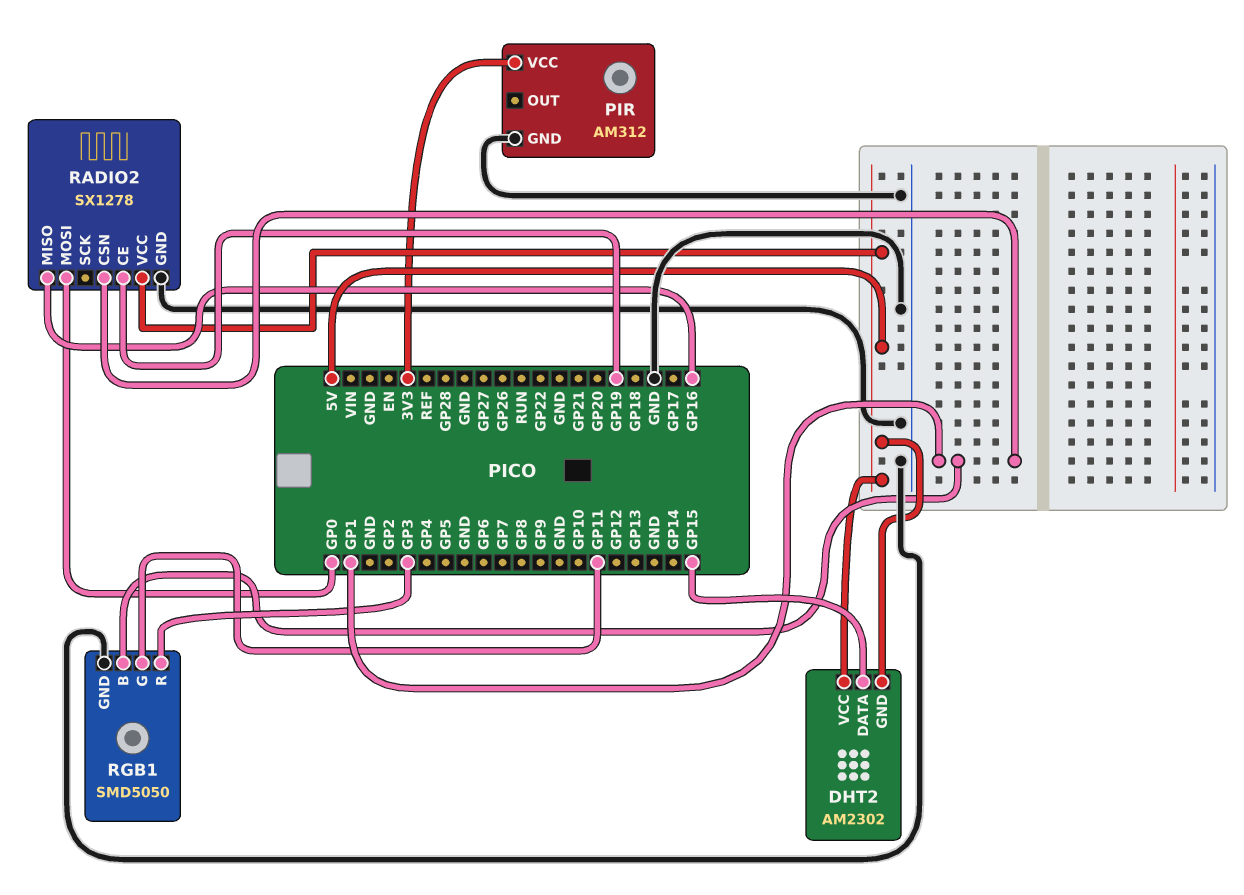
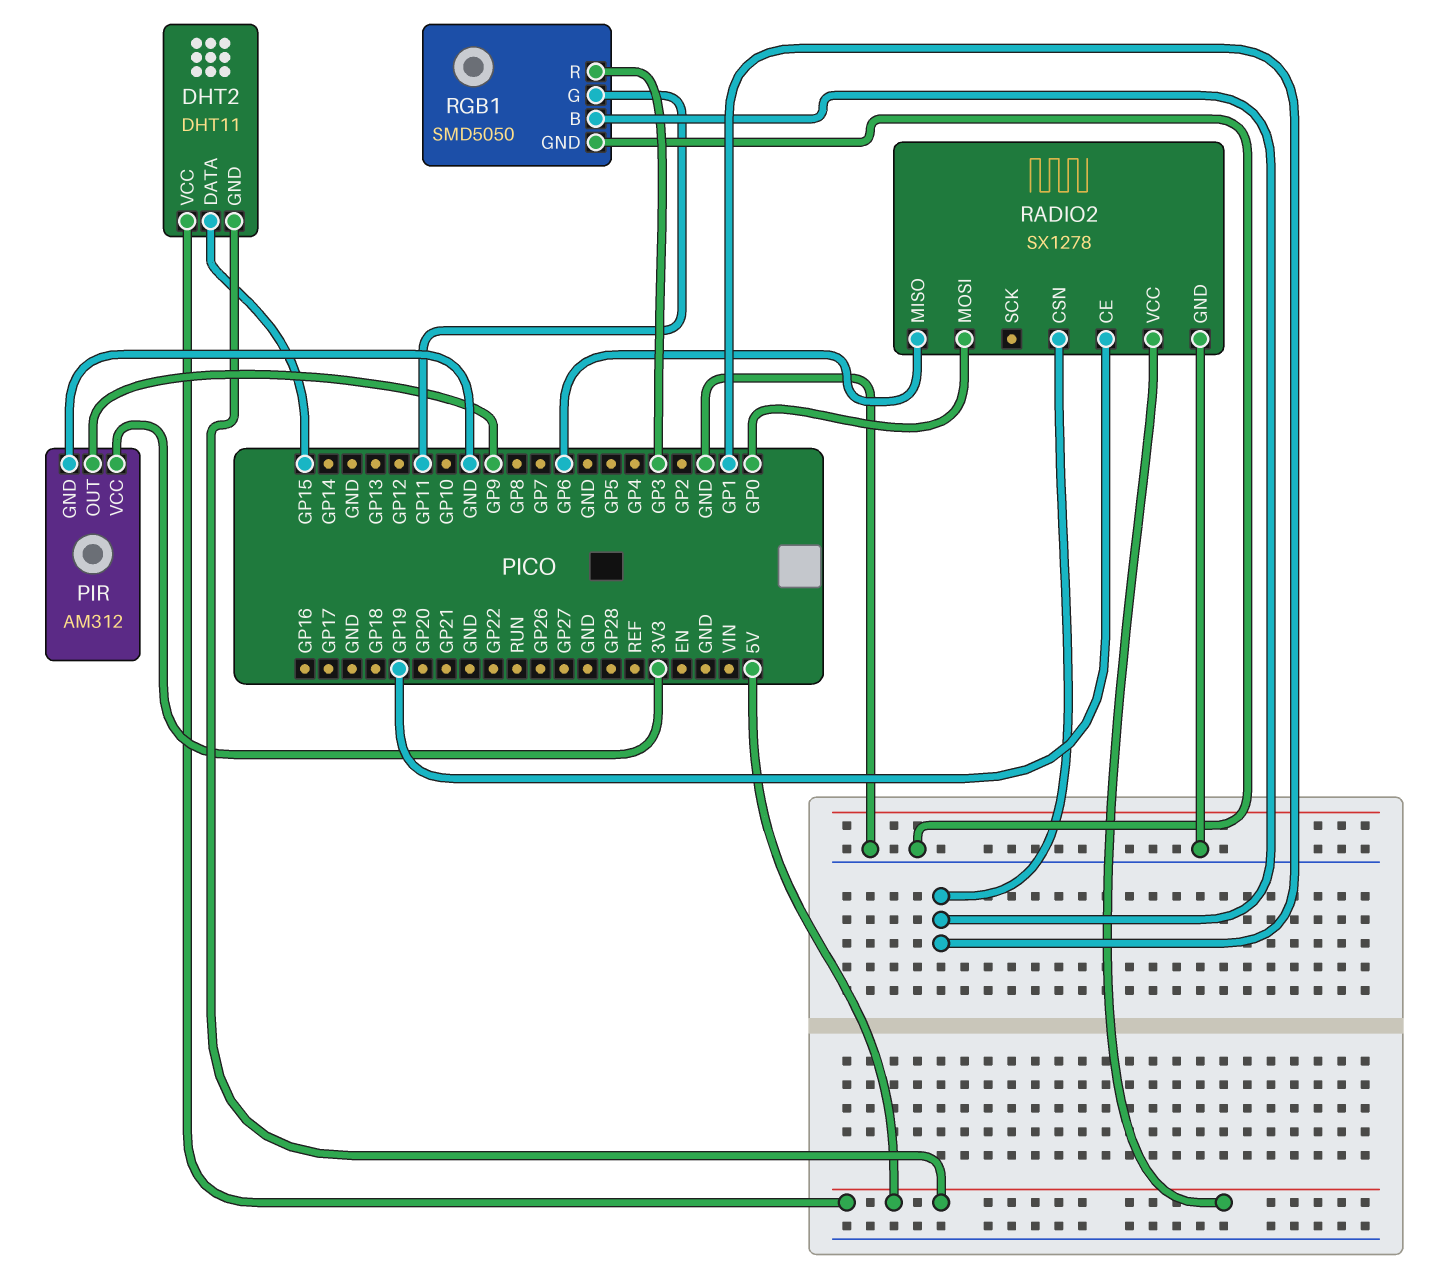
DHT2: AM2302 -> DHT11
PIR pin OUT: none -> GP9
RADIO2 pin MISO: GP16 -> GP6

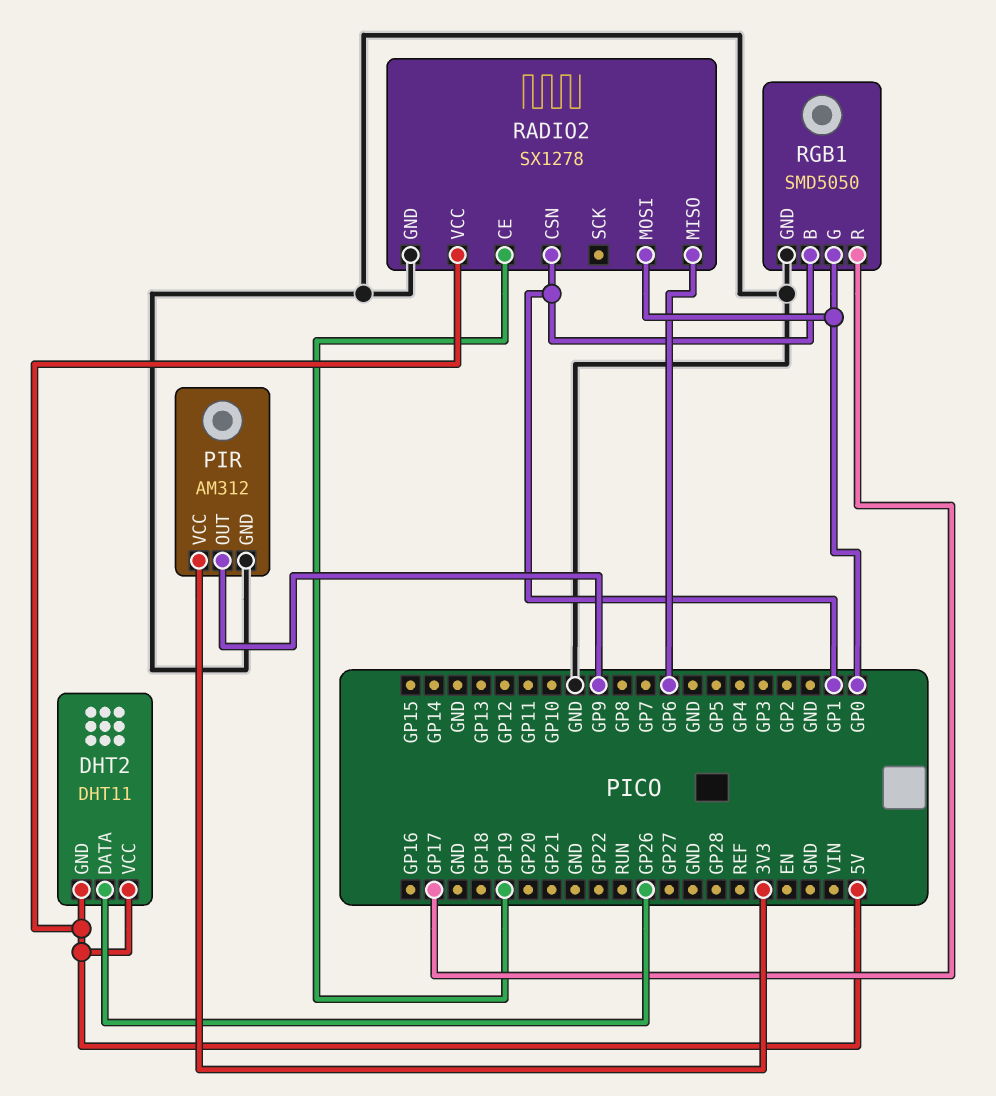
DHT2 pin DATA: GP15 -> GP26
RGB1 pin G: GP11 -> GP0
RGB1 pin R: GP3 -> GP17

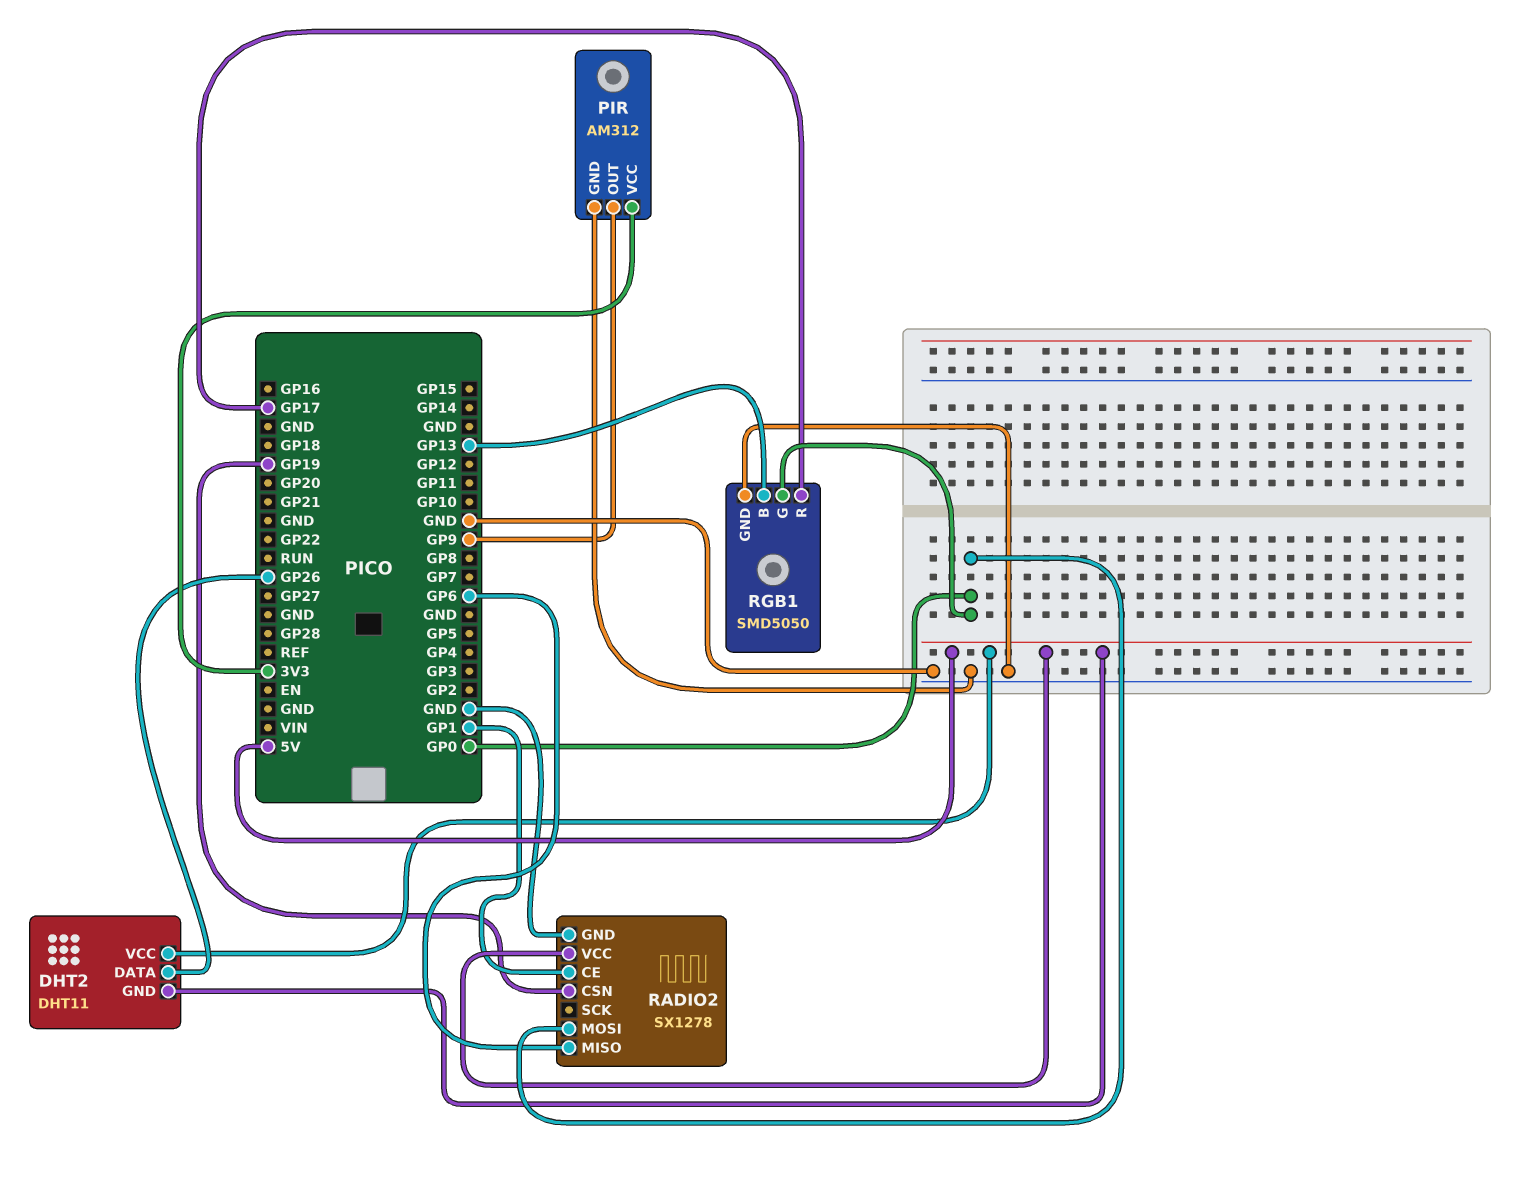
RADIO2 pin CE: GP19 -> GP1
RADIO2 pin CSN: GP1 -> GP19
RGB1 pin B: GP1 -> GP13

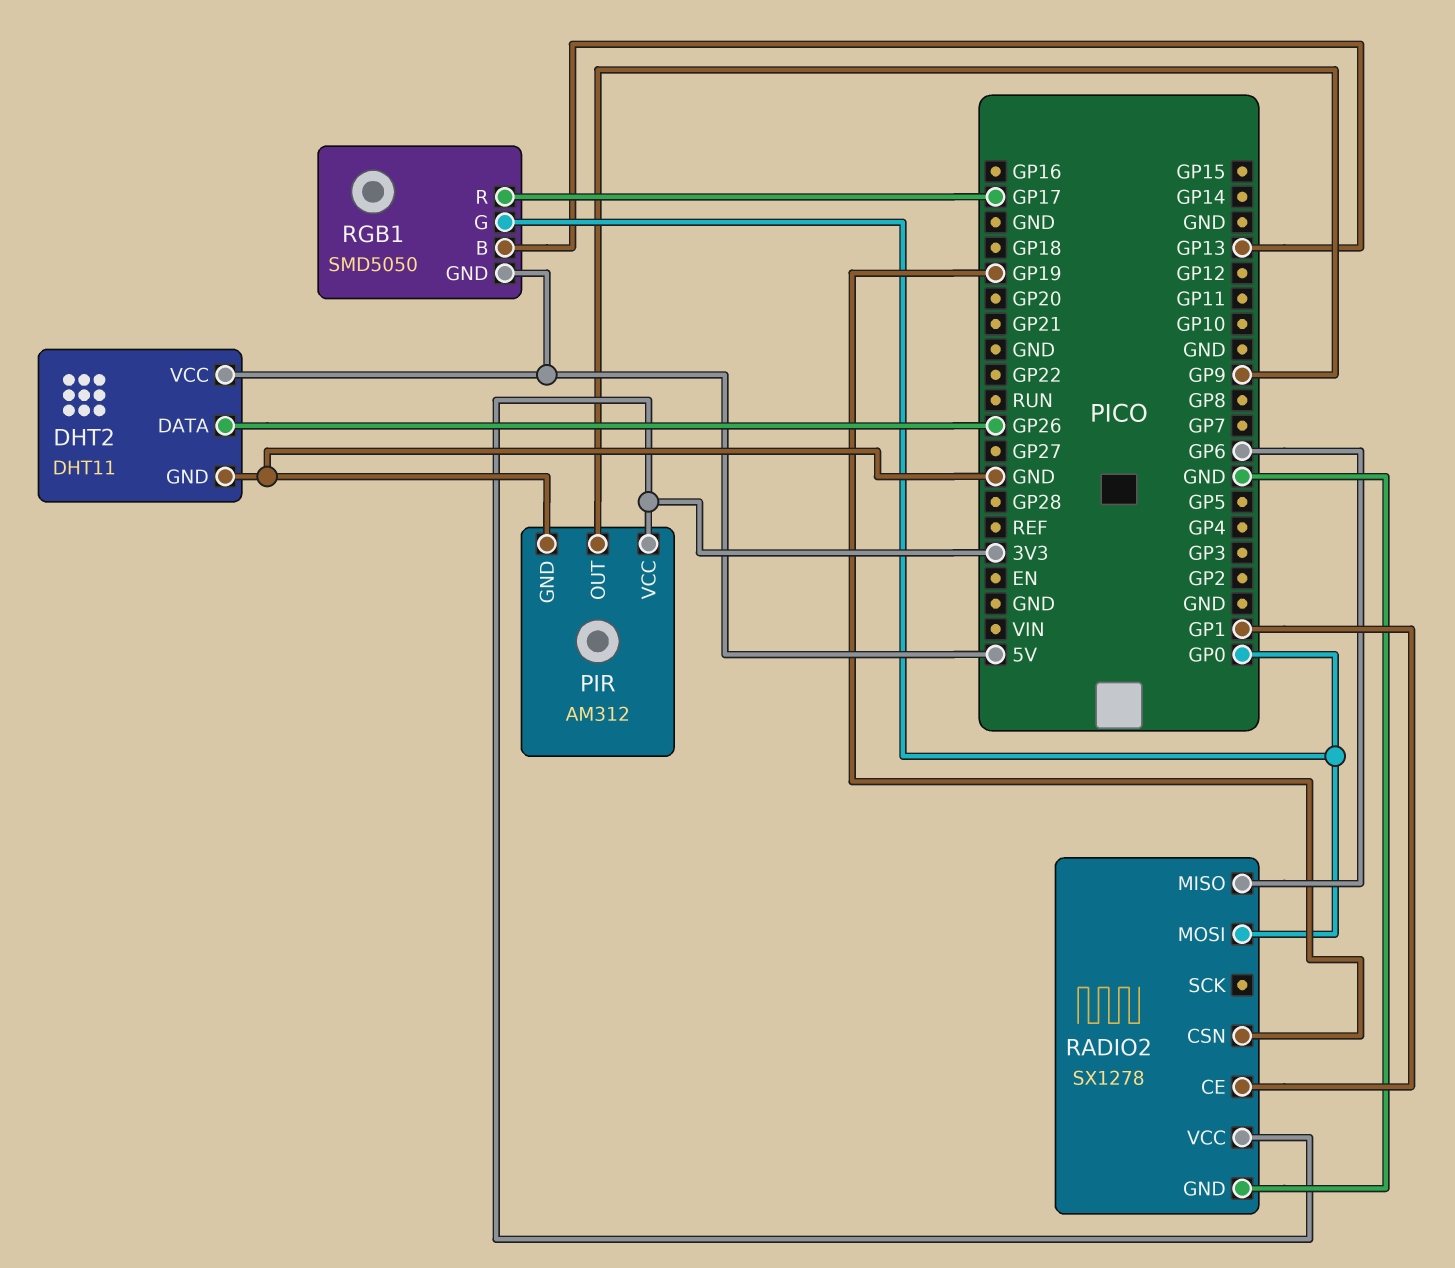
DHT2 pin GND: 5V -> GND
RADIO2 pin VCC: 5V -> 3V3
RGB1 pin GND: GND -> 5V

